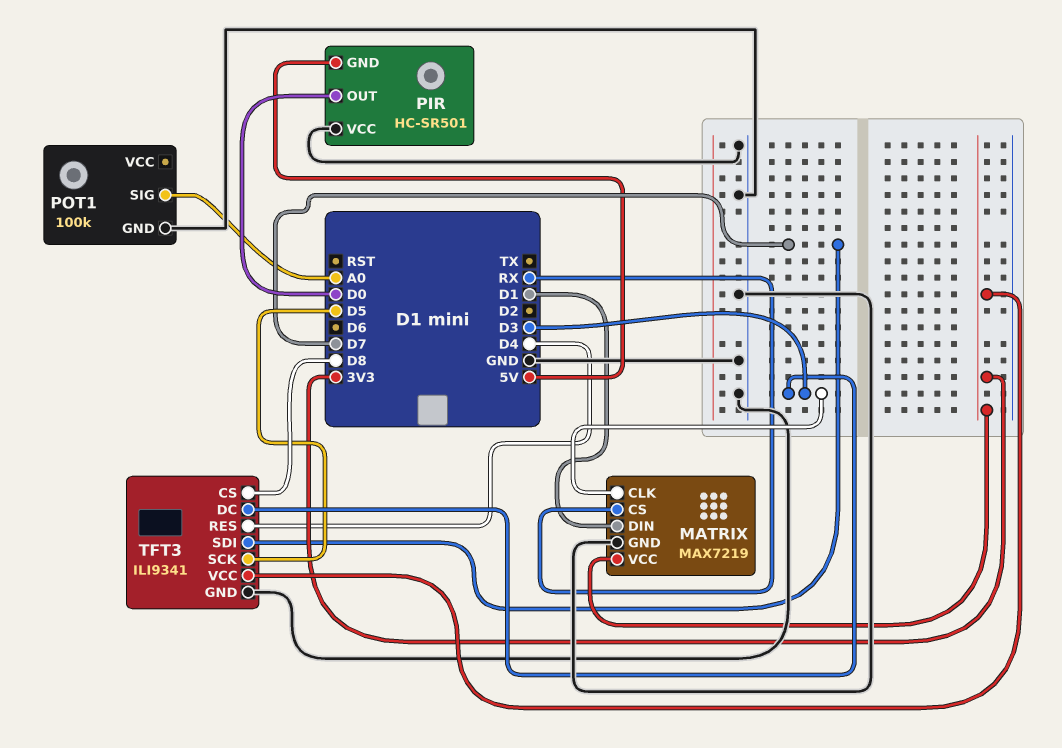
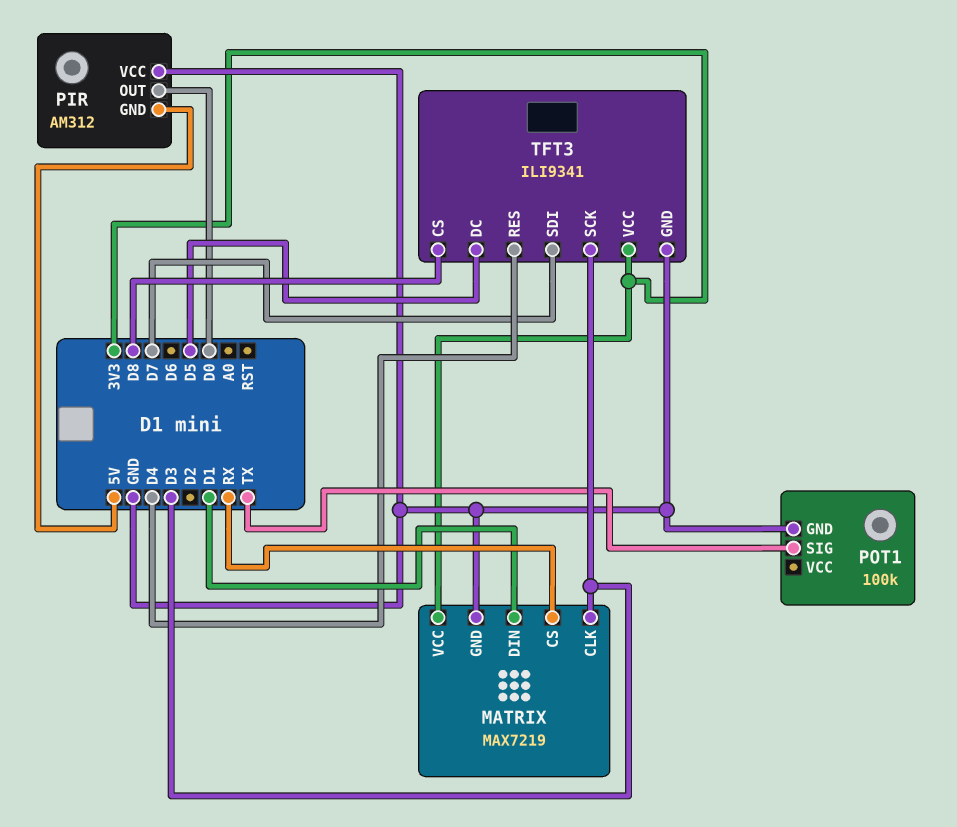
PIR: HC-SR501 -> AM312
POT1 pin SIG: A0 -> TX
TFT3 pin DC: D3 -> D5
TFT3 pin SCK: D5 -> D3

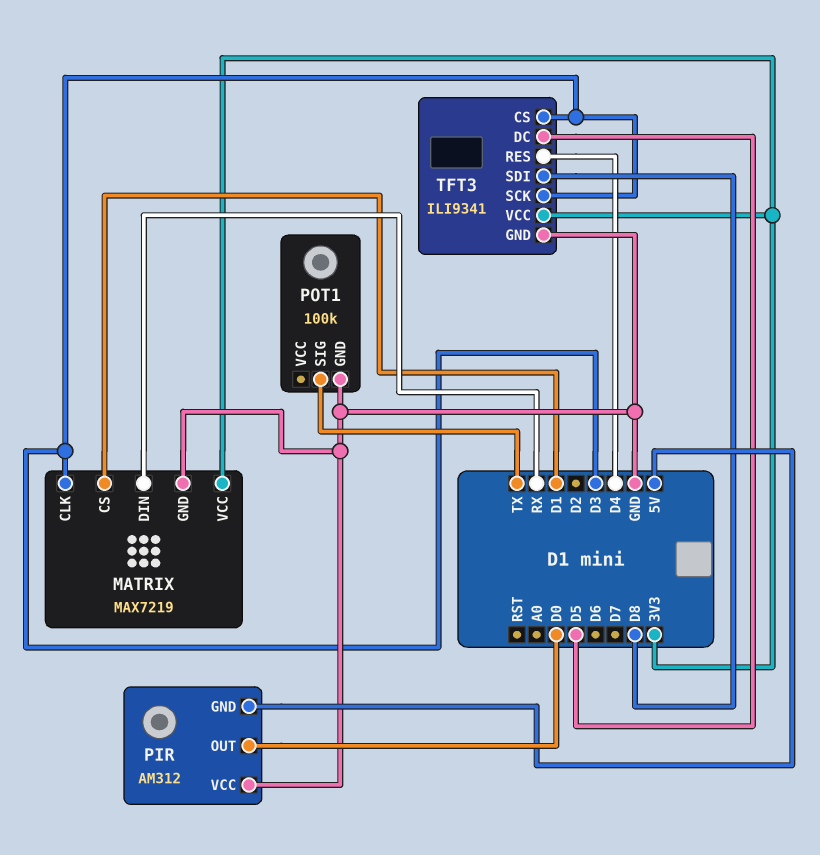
MATRIX pin CS: RX -> D1
MATRIX pin DIN: D1 -> RX
TFT3 pin CS: D8 -> D3
TFT3 pin SDI: D7 -> D8

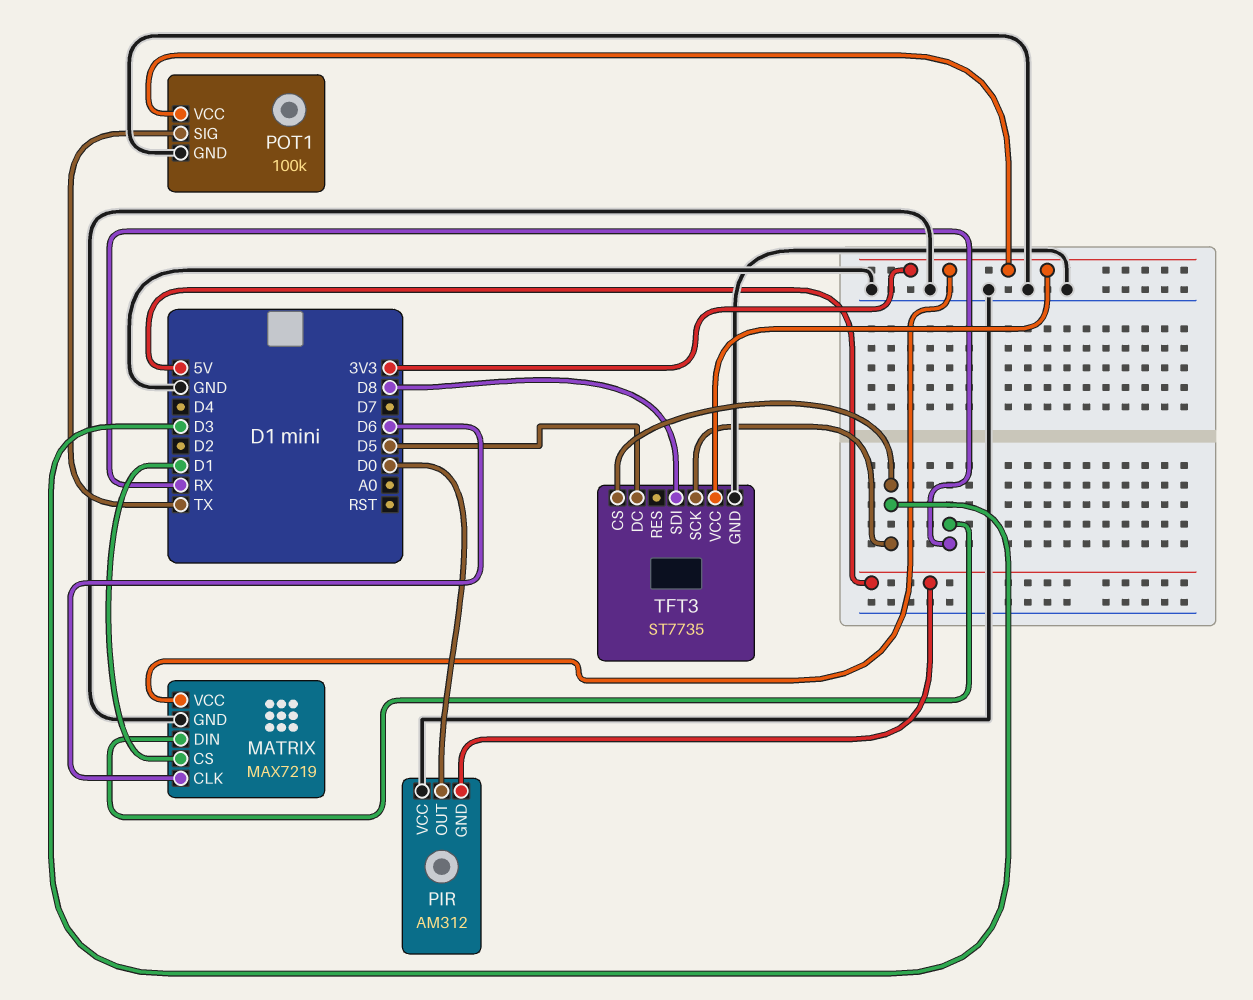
MATRIX pin CLK: D3 -> D6
POT1 pin VCC: none -> 3V3
TFT3: ILI9341 -> ST7735
TFT3 pin RES: D4 -> none

